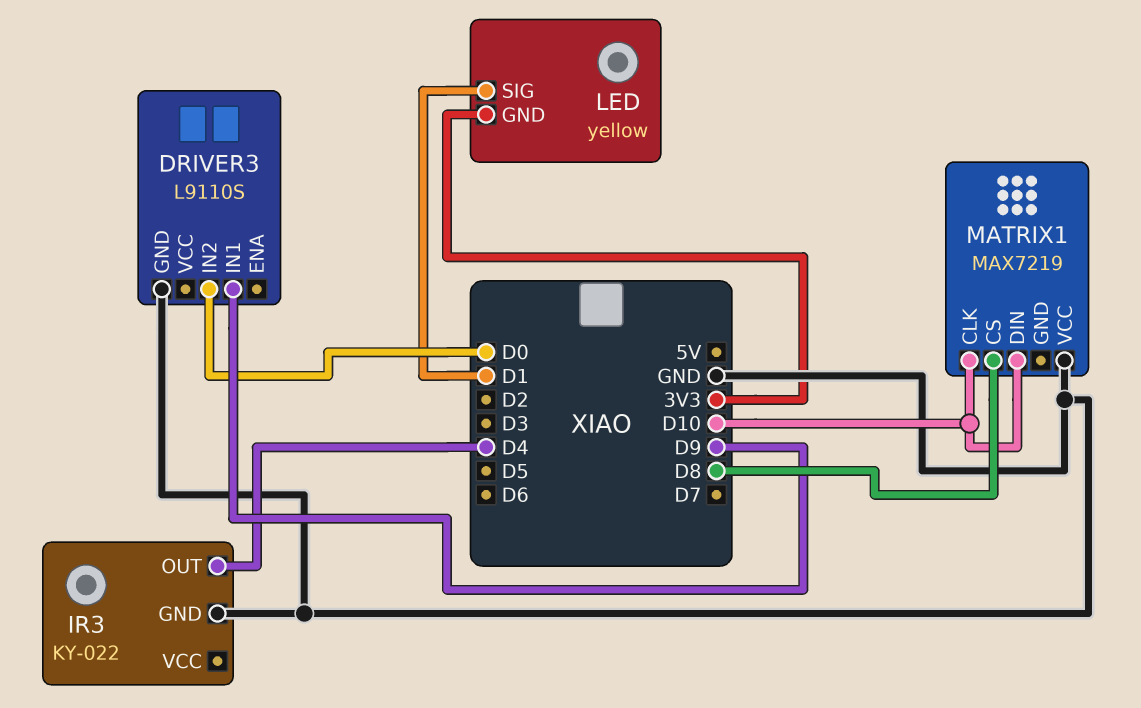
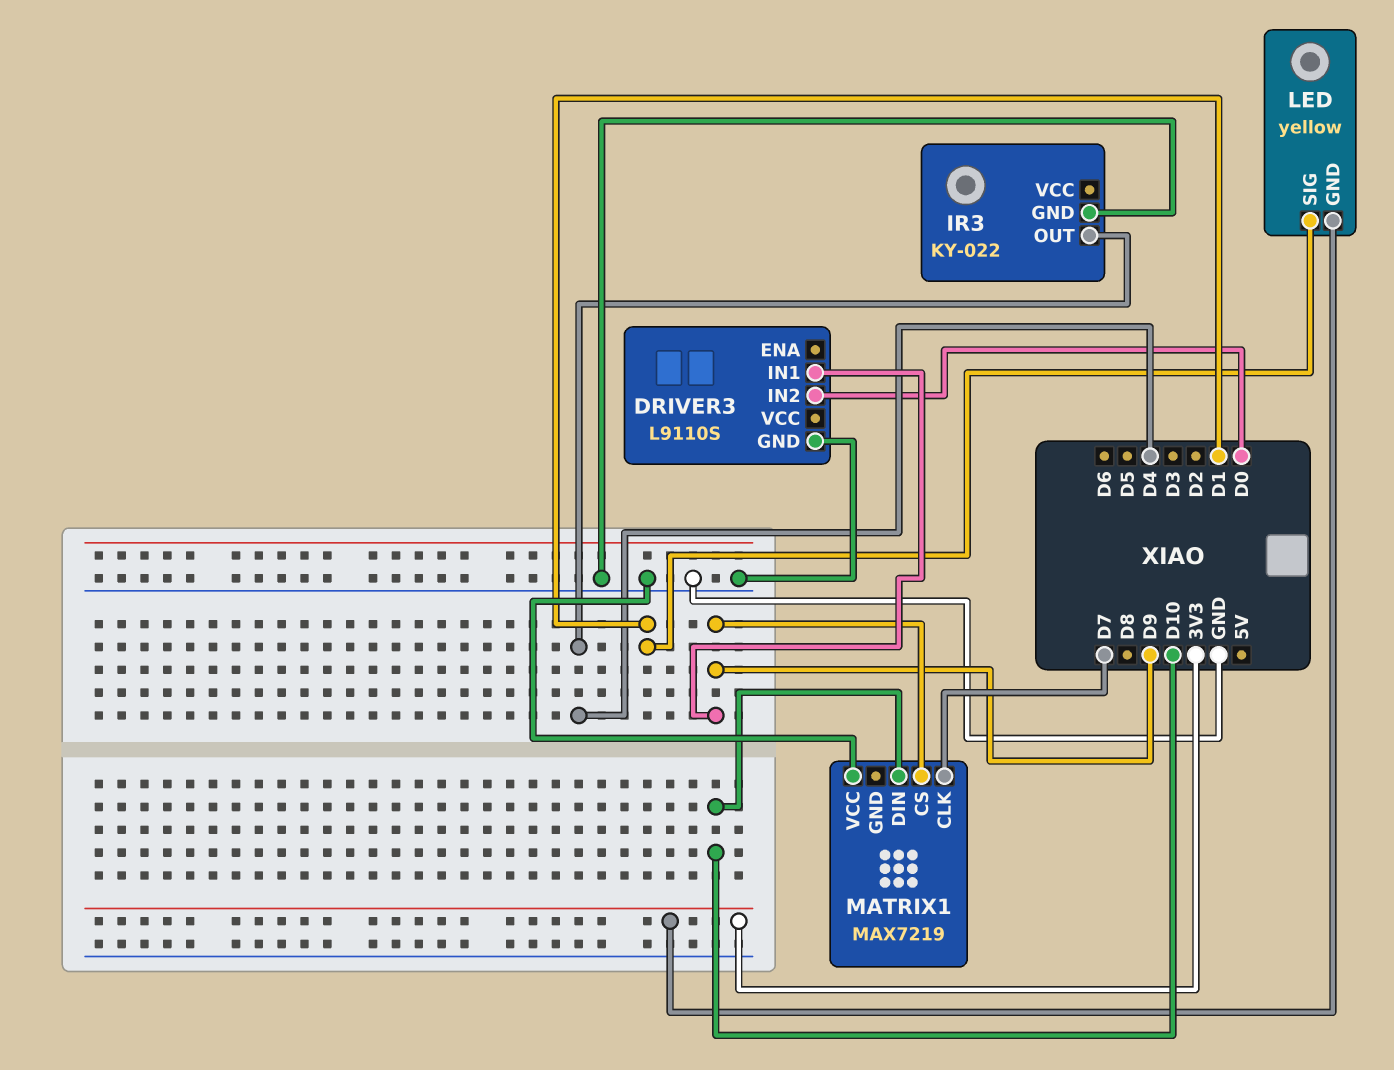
MATRIX1 pin CLK: D10 -> D7
MATRIX1 pin CS: D8 -> D9

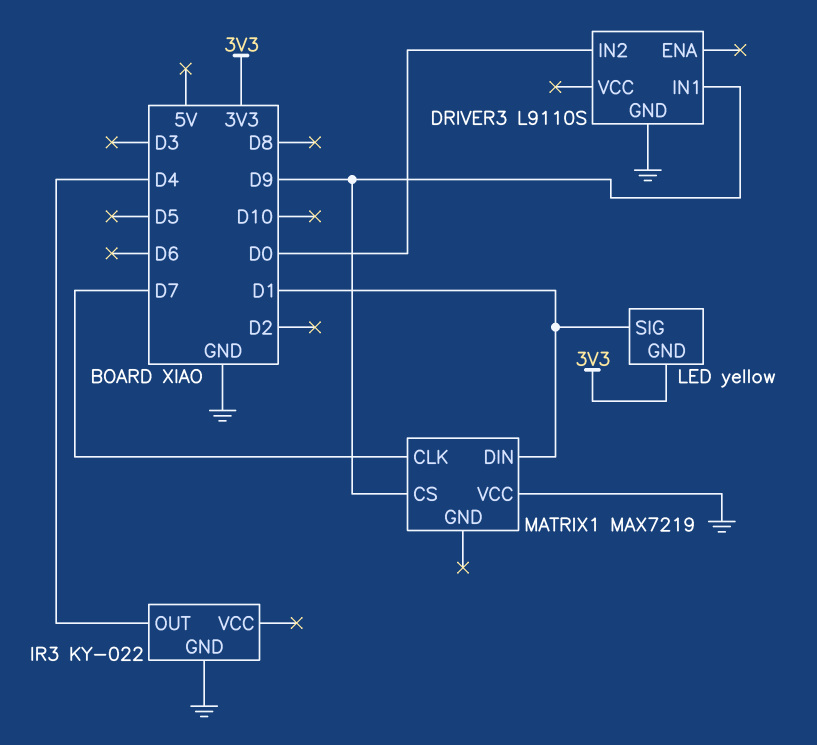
MATRIX1 pin DIN: D10 -> D1

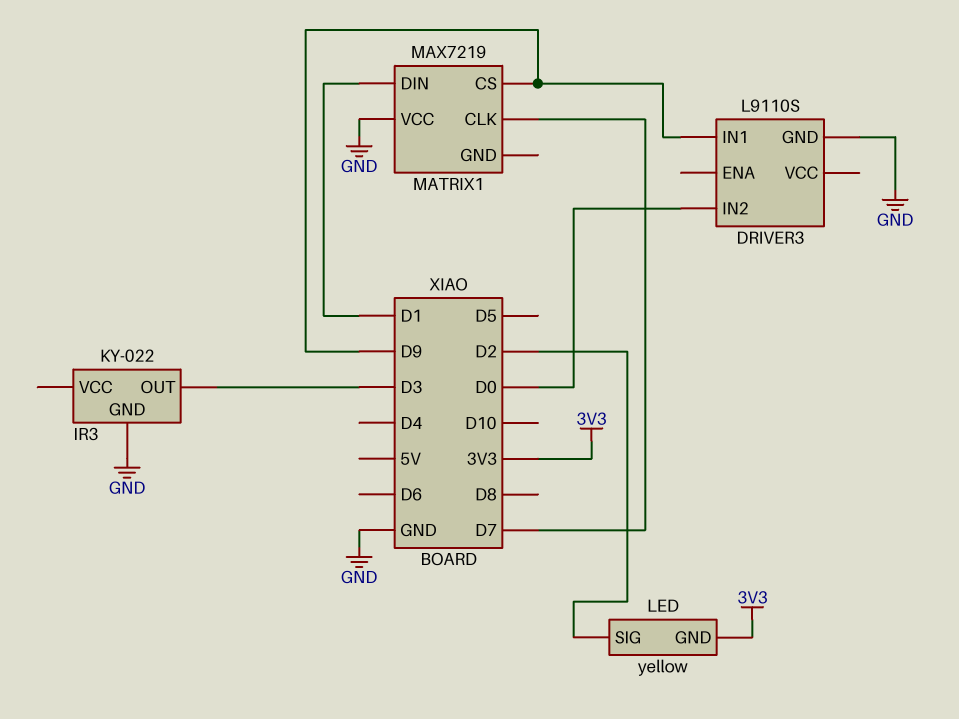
IR3 pin OUT: D4 -> D3
LED pin SIG: D1 -> D2

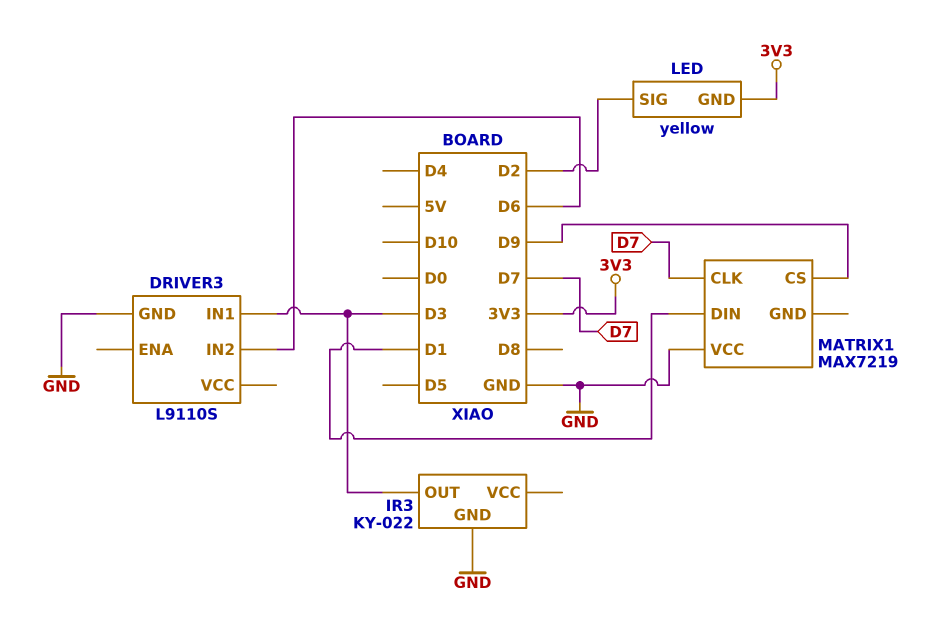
DRIVER3 pin IN1: D9 -> D3
DRIVER3 pin IN2: D0 -> D6

